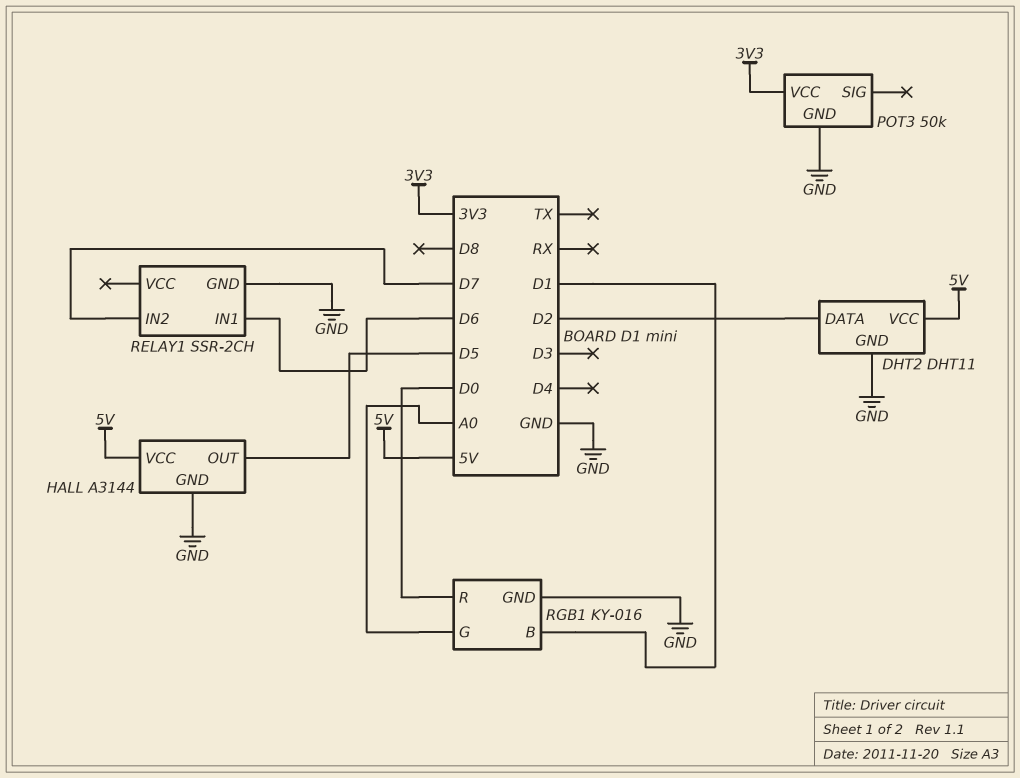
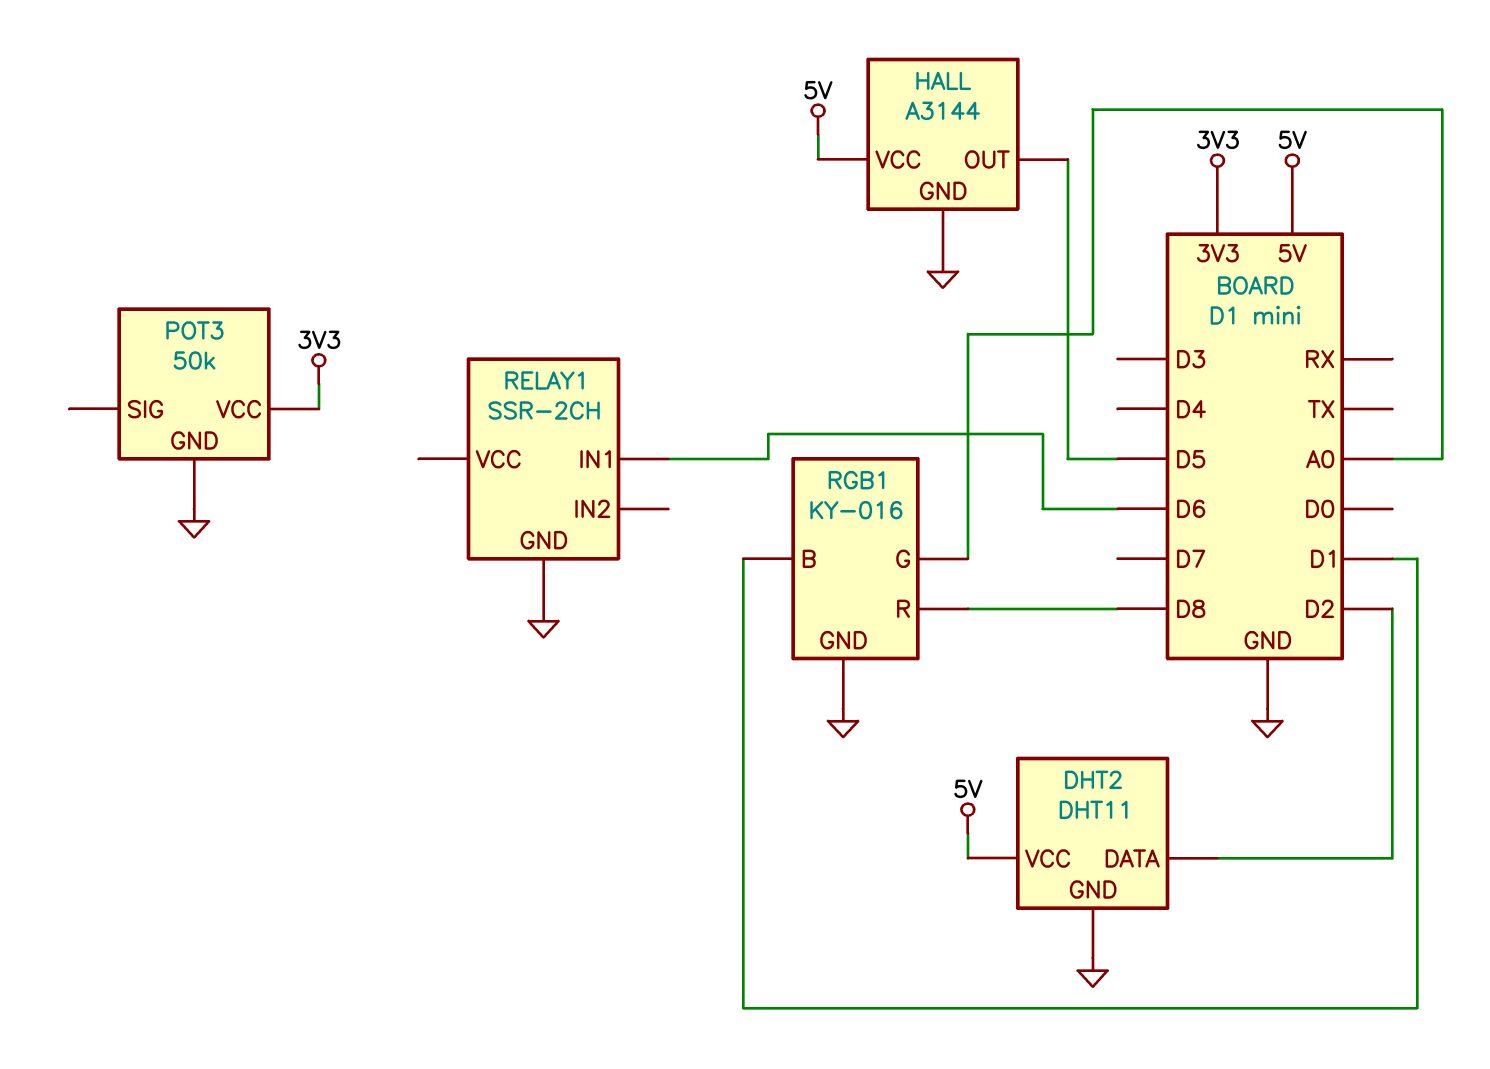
RELAY1 pin IN2: D7 -> none
RGB1 pin R: D0 -> D8

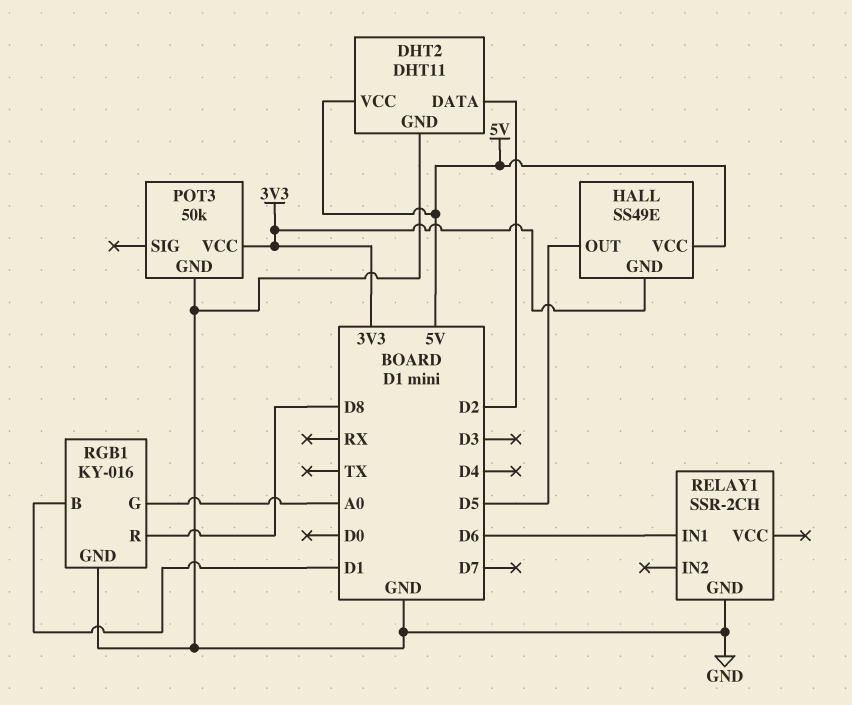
HALL: A3144 -> SS49E
HALL pin GND: GND -> 3V3

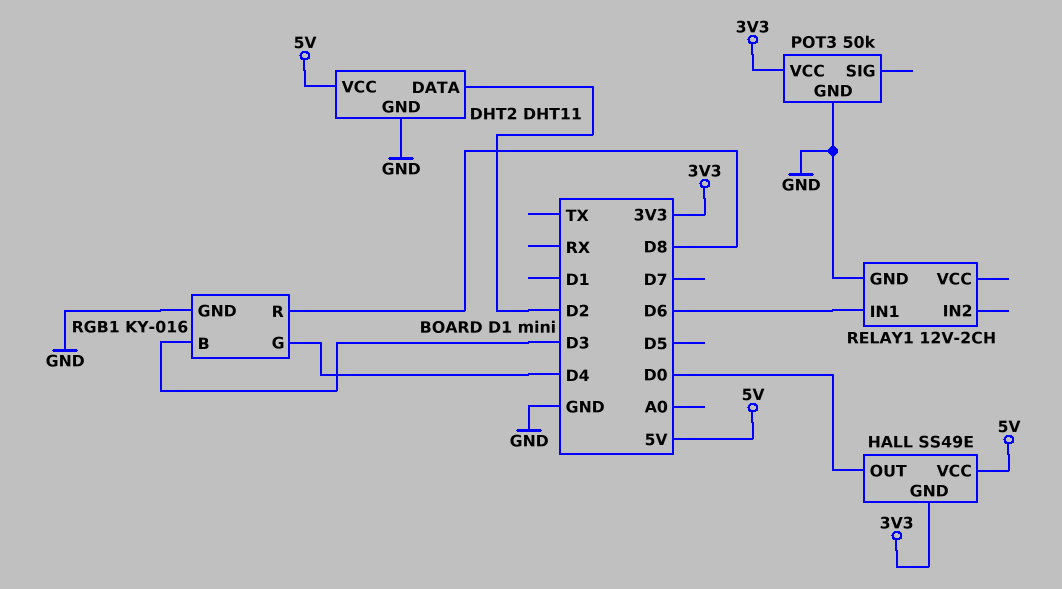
HALL pin OUT: D5 -> D0
RELAY1: SSR-2CH -> 12V-2CH
RGB1 pin B: D1 -> D3
RGB1 pin G: A0 -> D4

